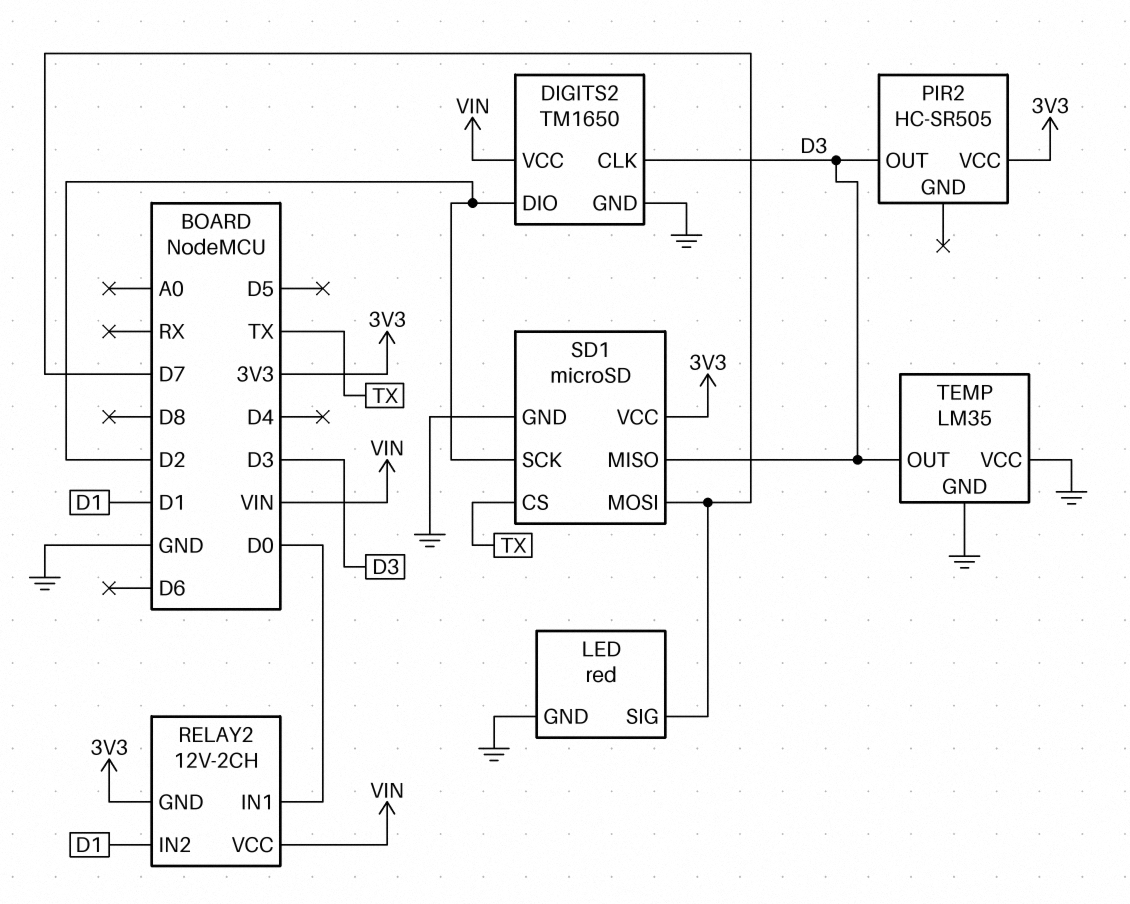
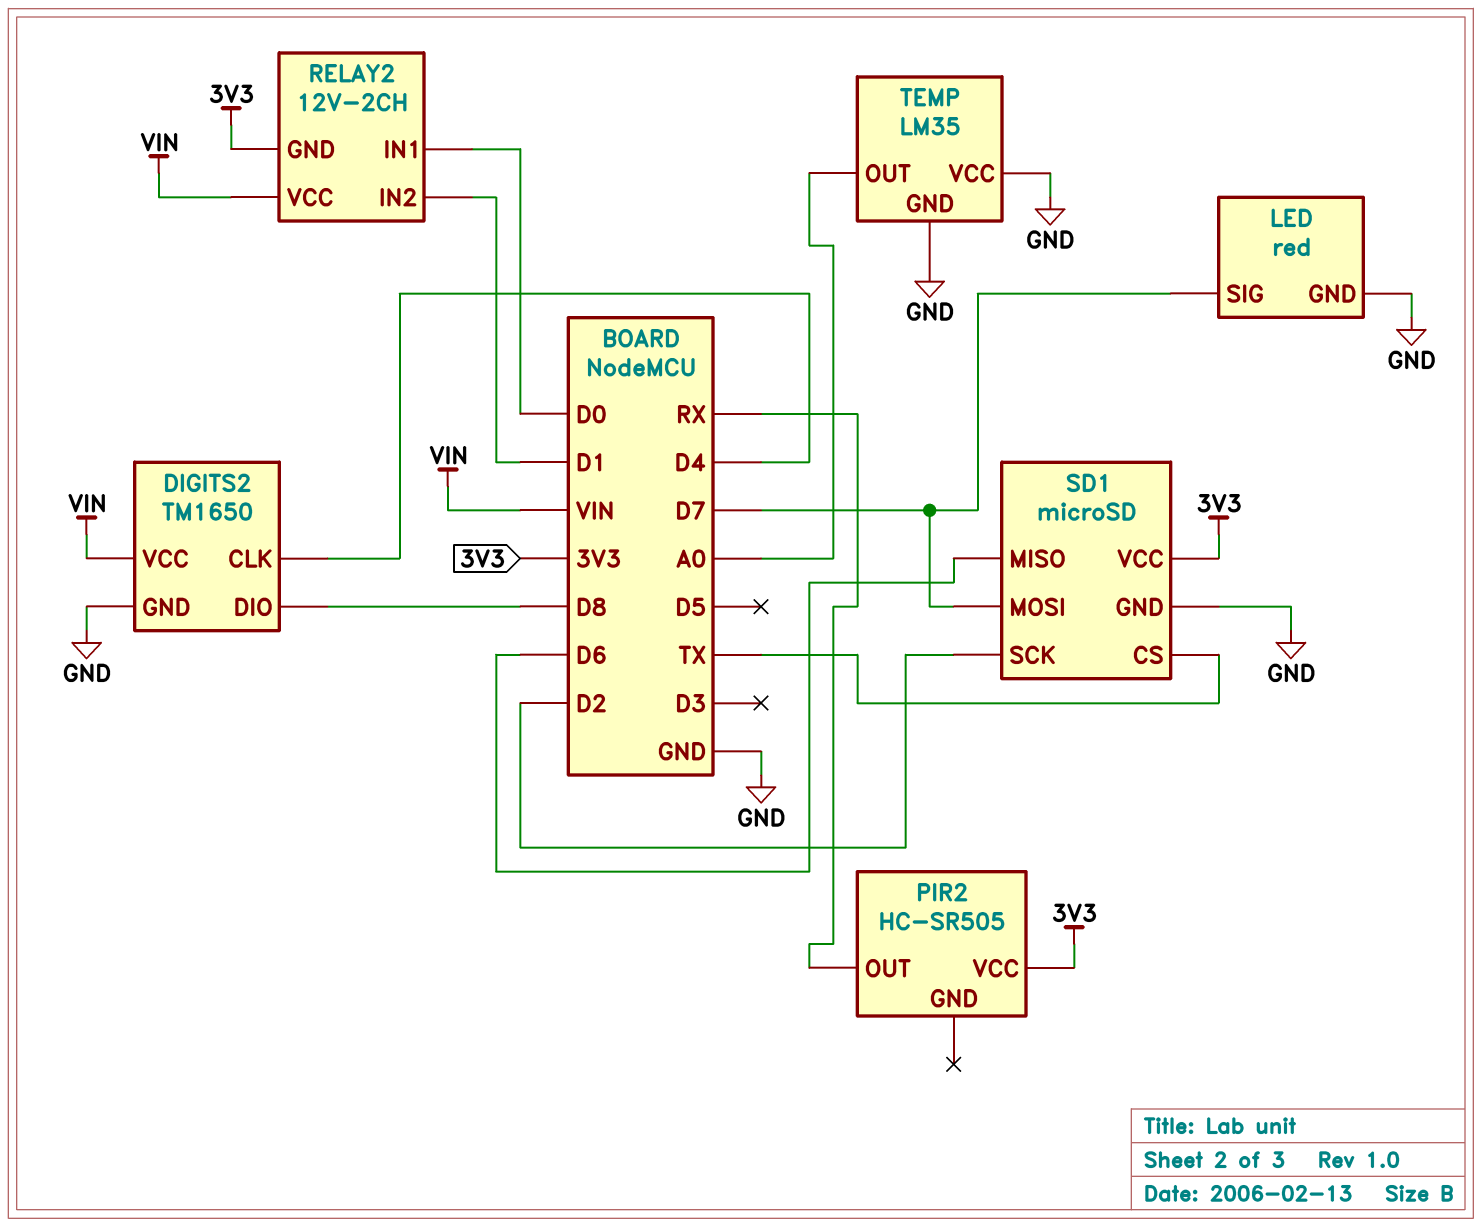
DIGITS2 pin CLK: D3 -> D4
DIGITS2 pin DIO: D2 -> D8
PIR2 pin OUT: D3 -> RX
SD1 pin MISO: D3 -> D6
TEMP pin OUT: D3 -> A0

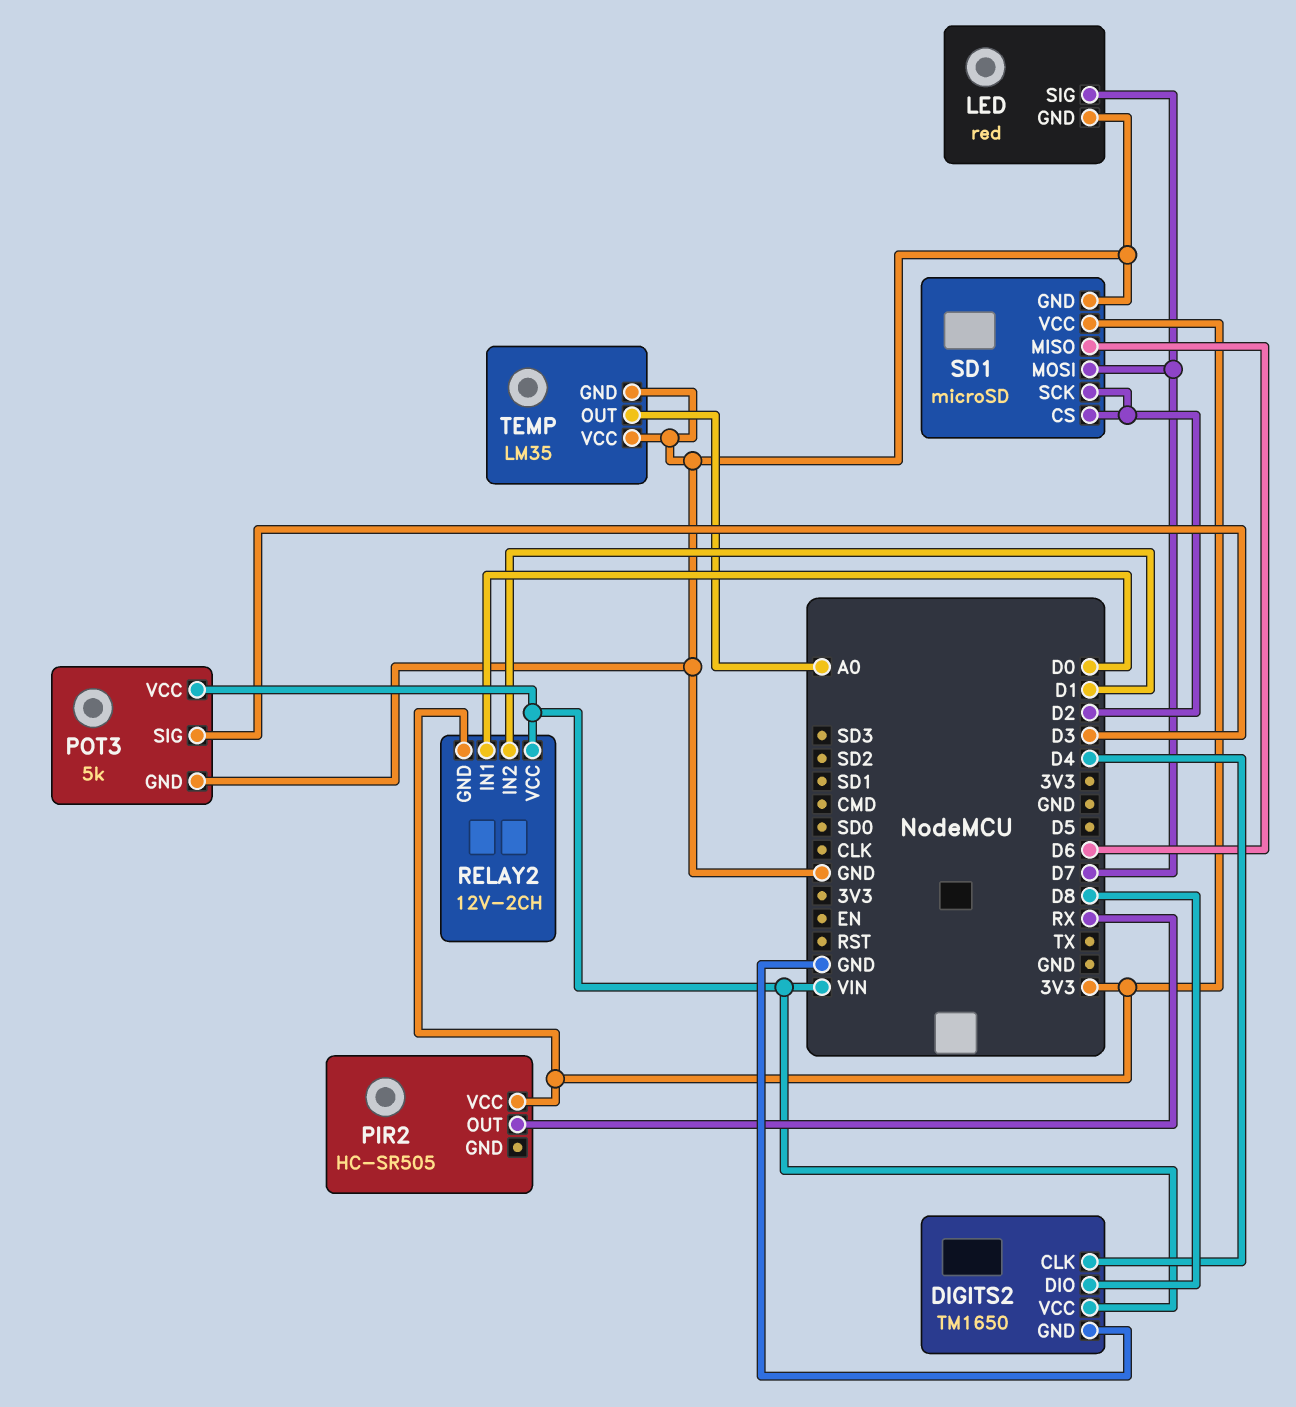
POT3: none -> 5k
POT3 pin GND: none -> GND
POT3 pin SIG: none -> D3
POT3 pin VCC: none -> VIN
SD1 pin CS: TX -> D2

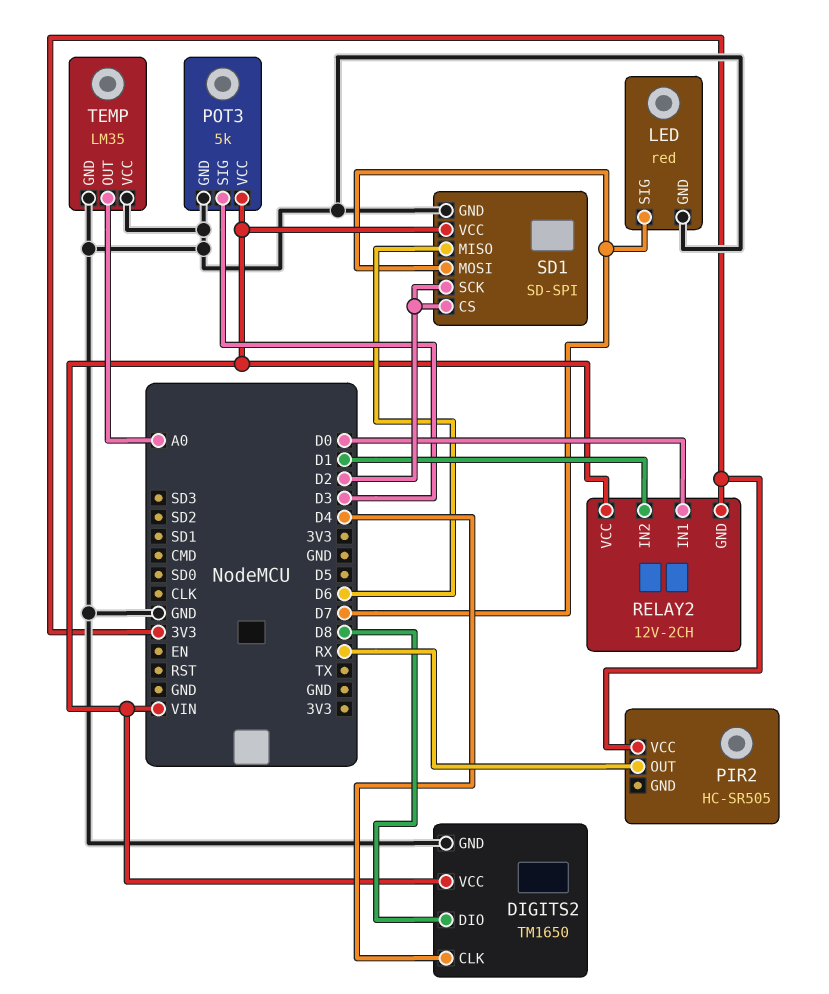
SD1: microSD -> SD-SPI
SD1 pin VCC: 3V3 -> VIN

